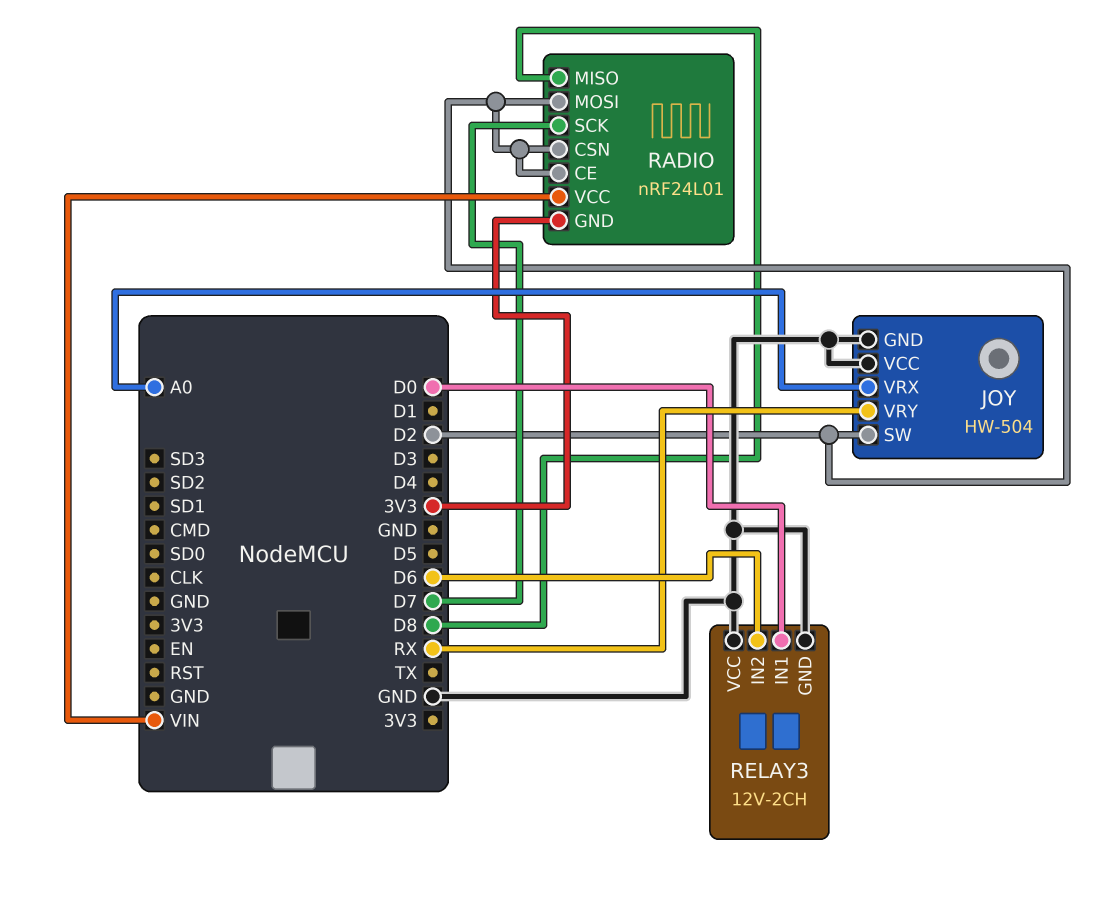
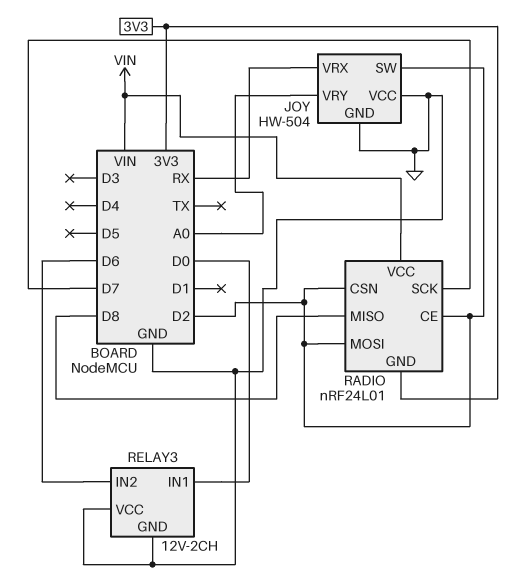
JOY pin VRX: A0 -> RX
JOY pin VRY: RX -> A0

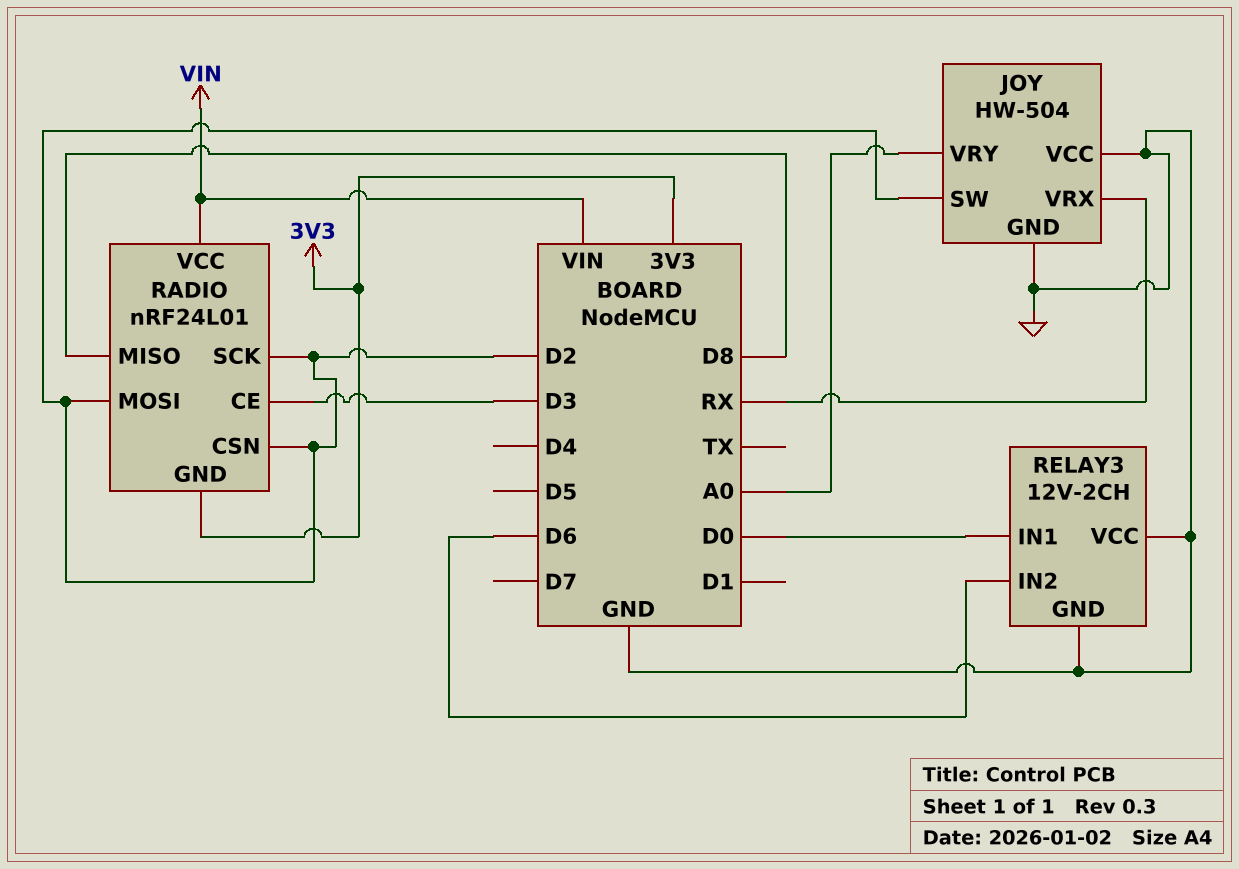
RADIO pin CE: D2 -> D3
RADIO pin SCK: D7 -> D2

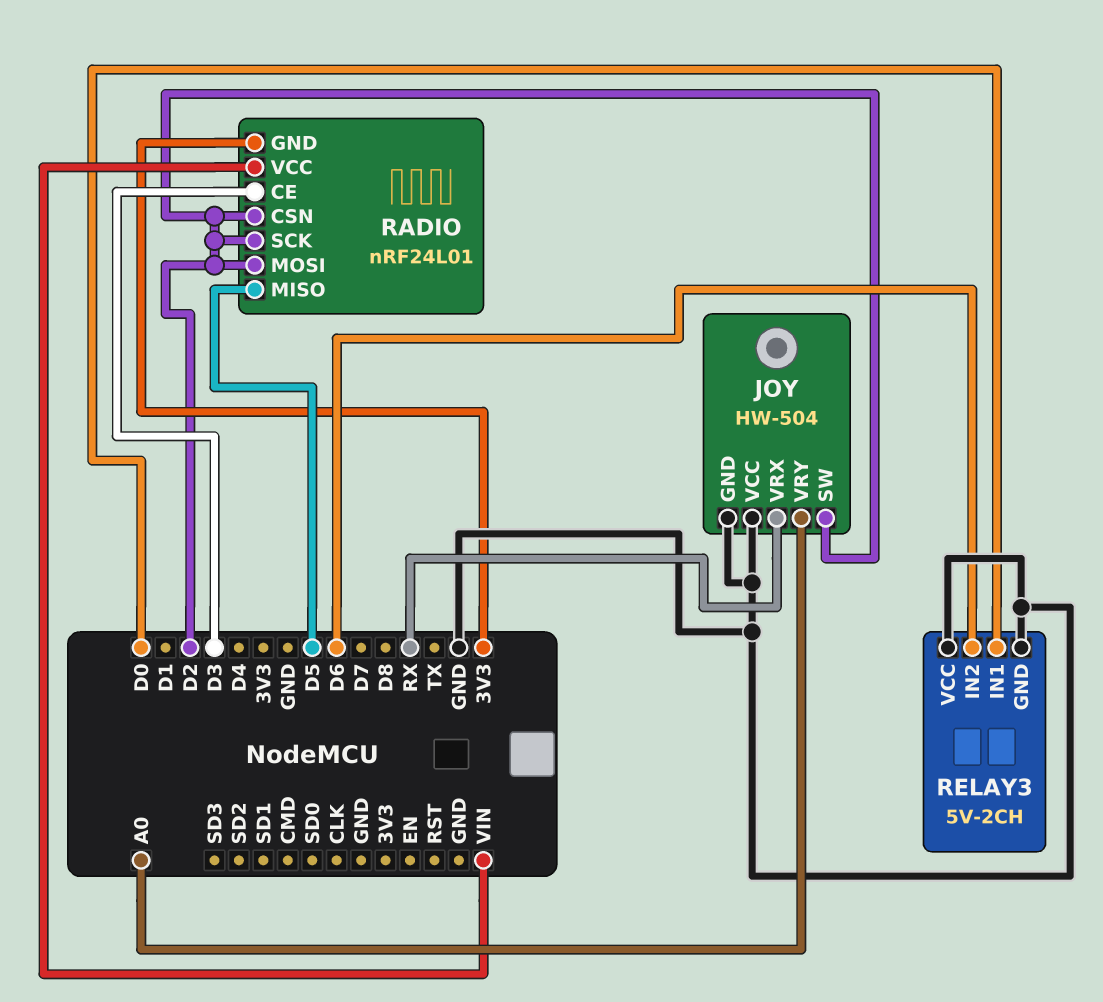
RADIO pin MISO: D8 -> D5
RELAY3: 12V-2CH -> 5V-2CH

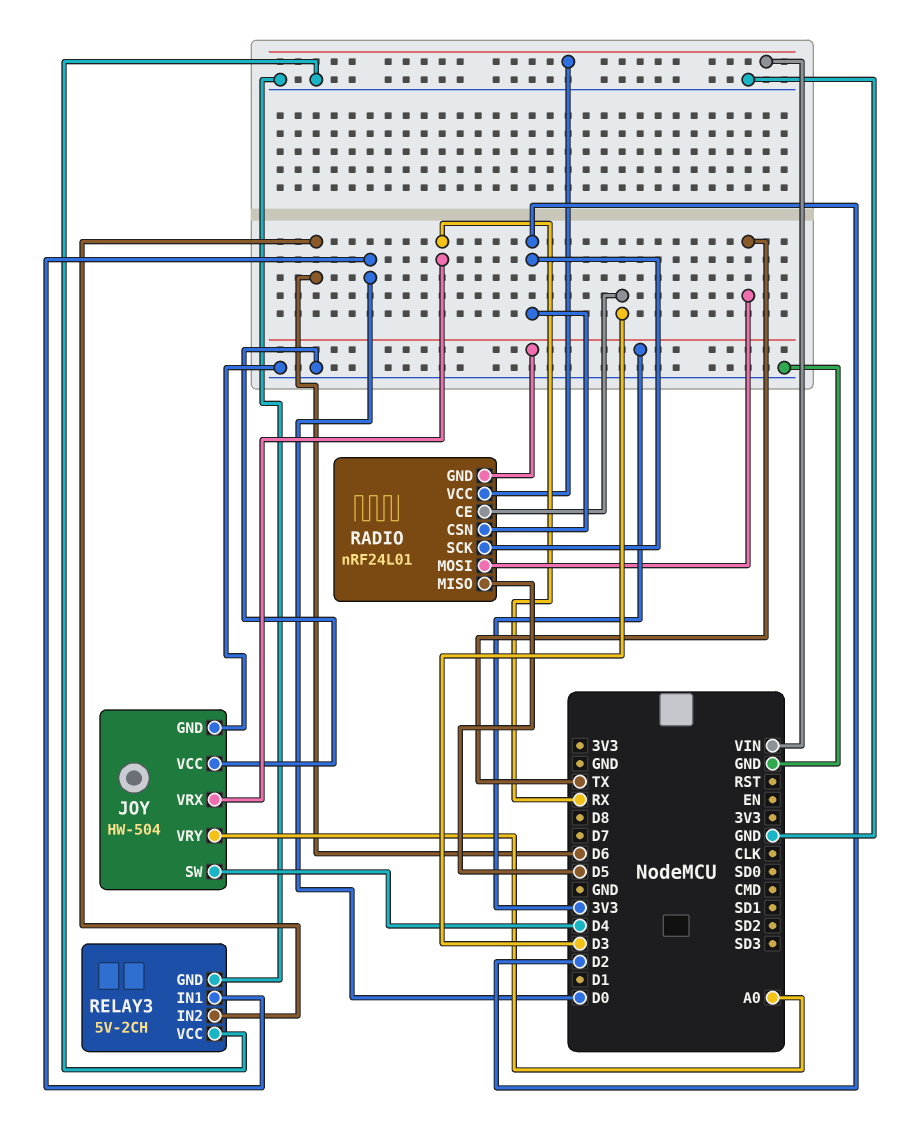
JOY pin SW: D2 -> D4
RADIO pin MOSI: D2 -> TX

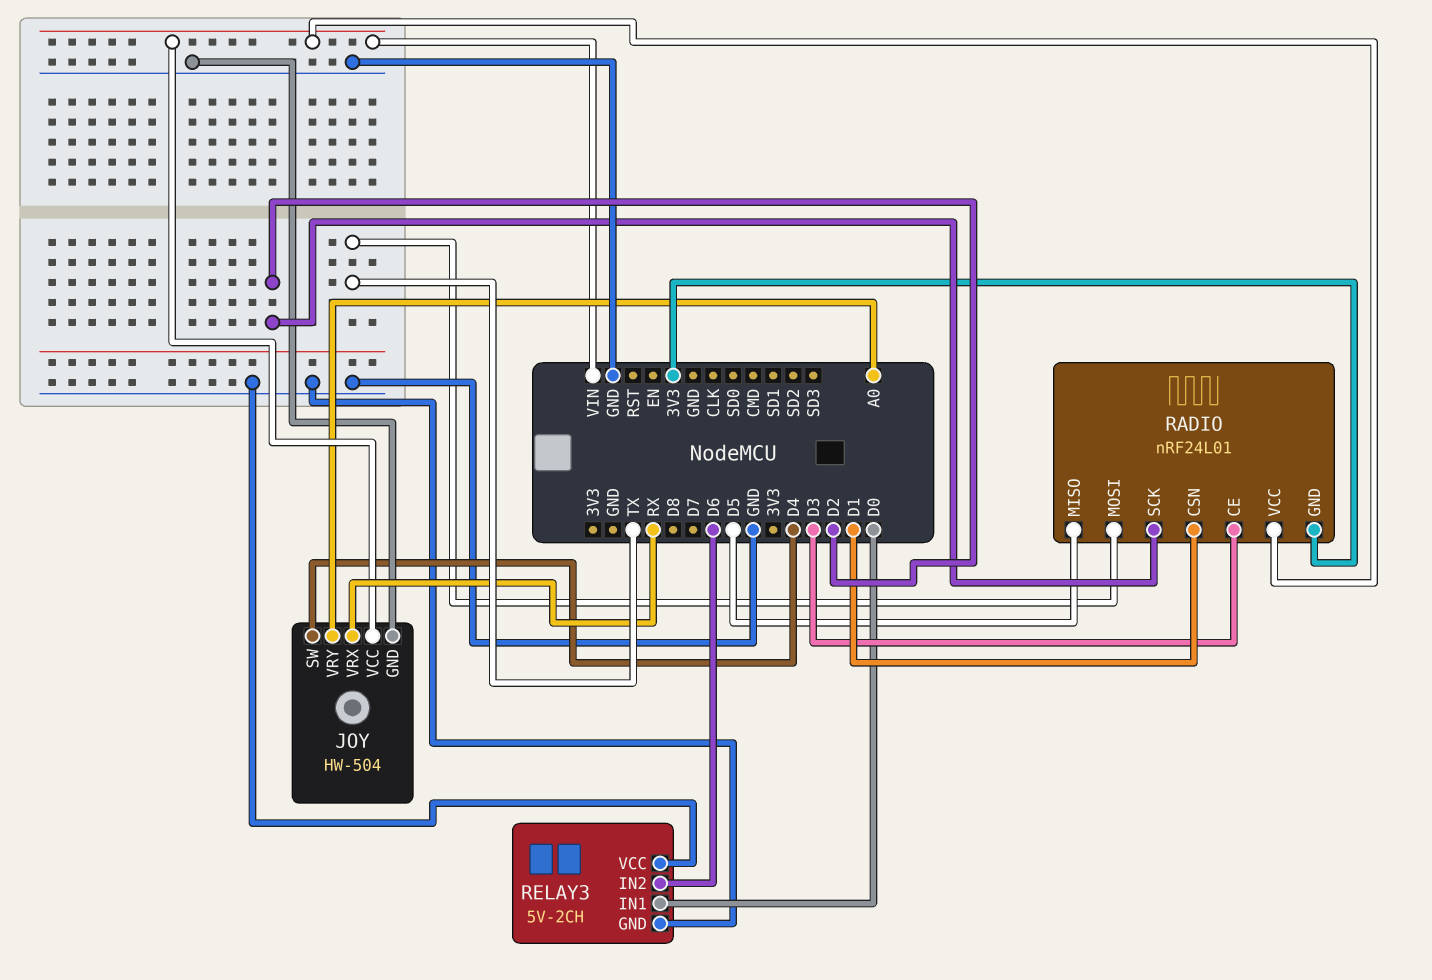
JOY pin VCC: GND -> VIN
RADIO pin CSN: D2 -> D1

